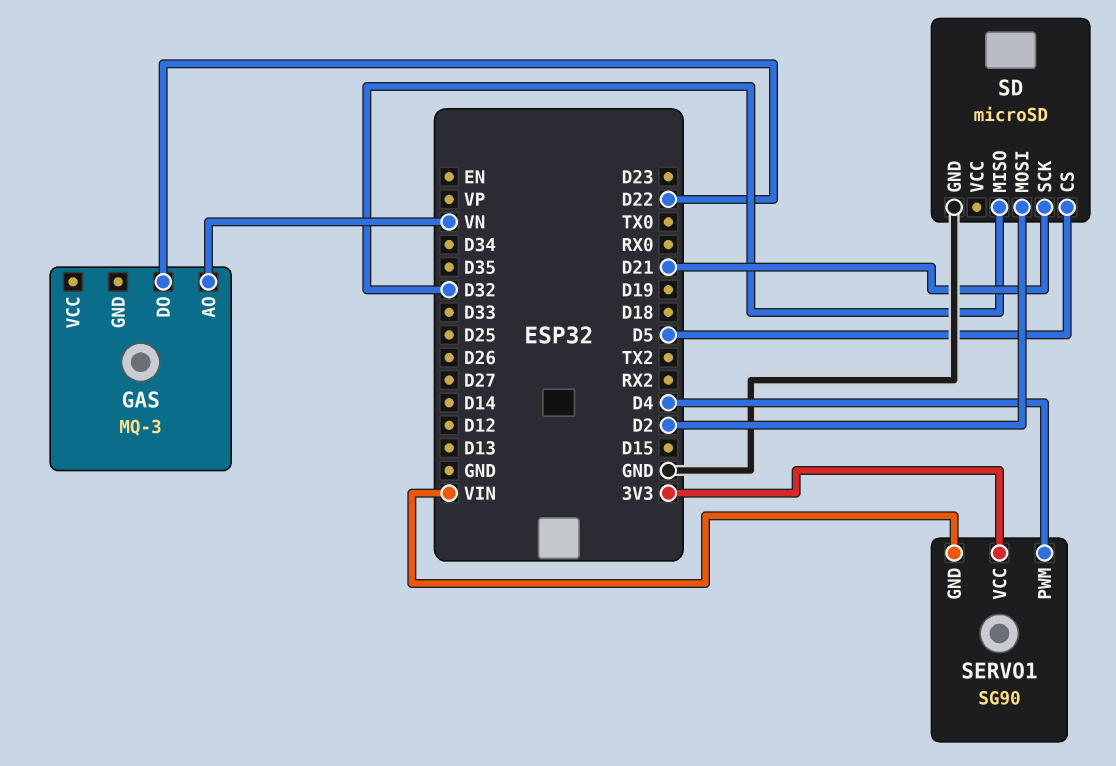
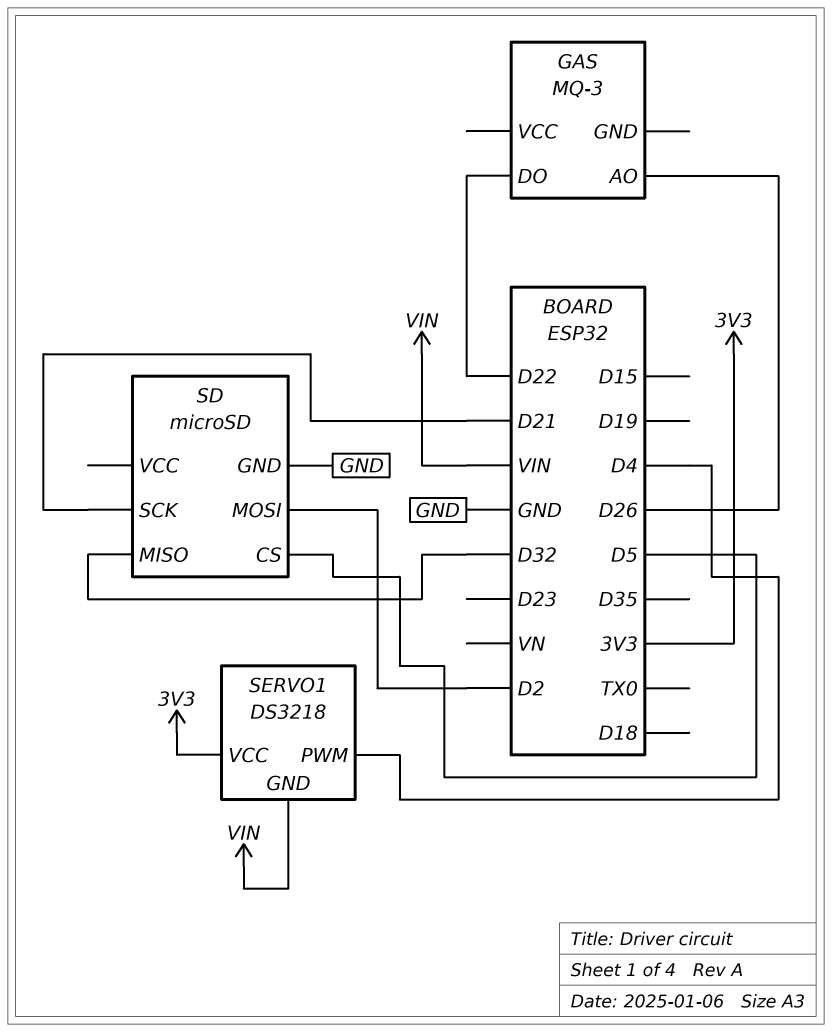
GAS pin AO: VN -> D26
SERVO1: SG90 -> DS3218

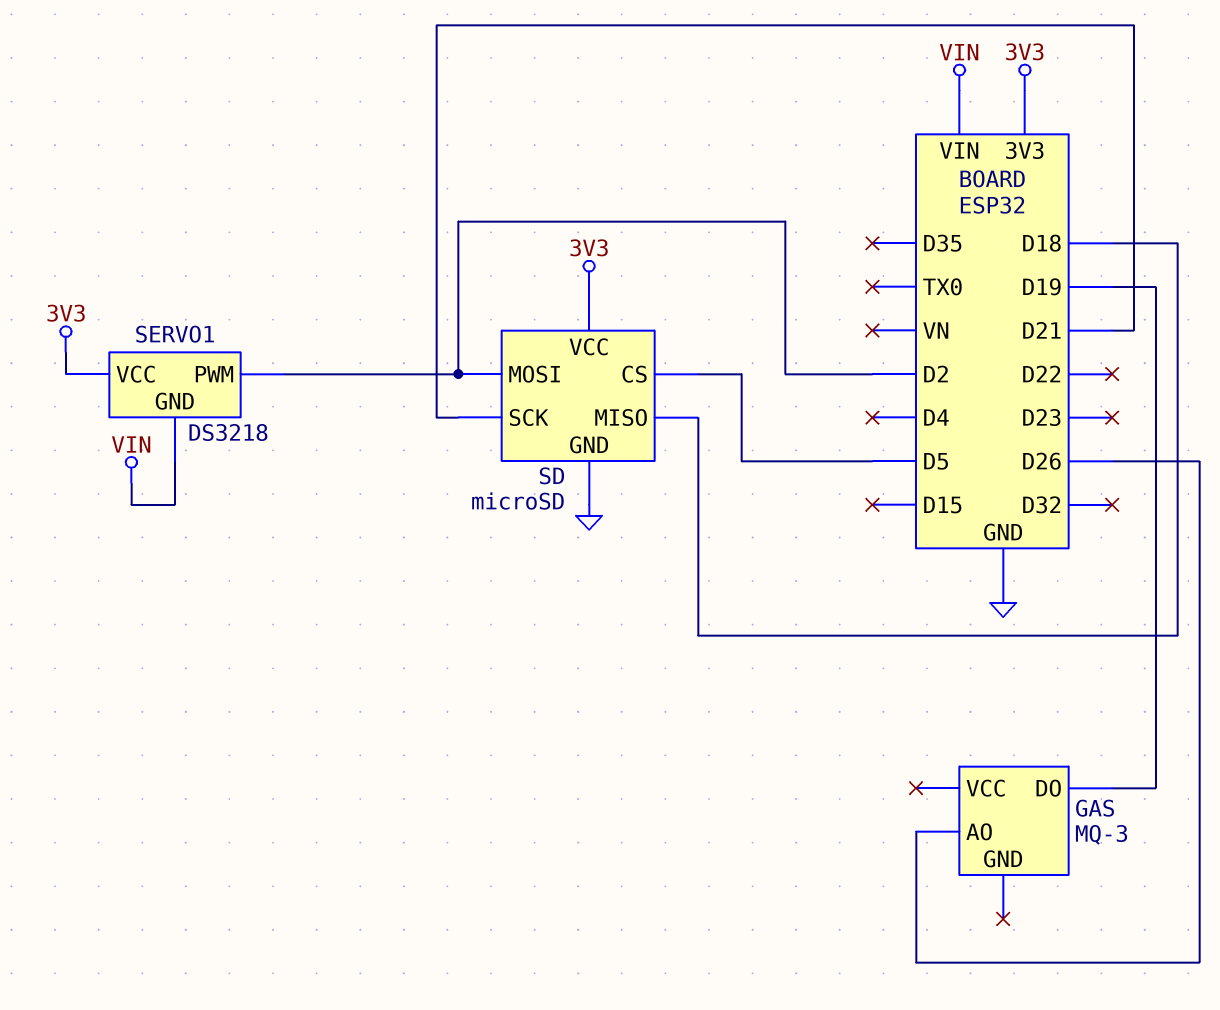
GAS pin DO: D22 -> D19
SD pin MISO: D32 -> D18
SD pin VCC: none -> 3V3
SERVO1 pin PWM: D4 -> D2

